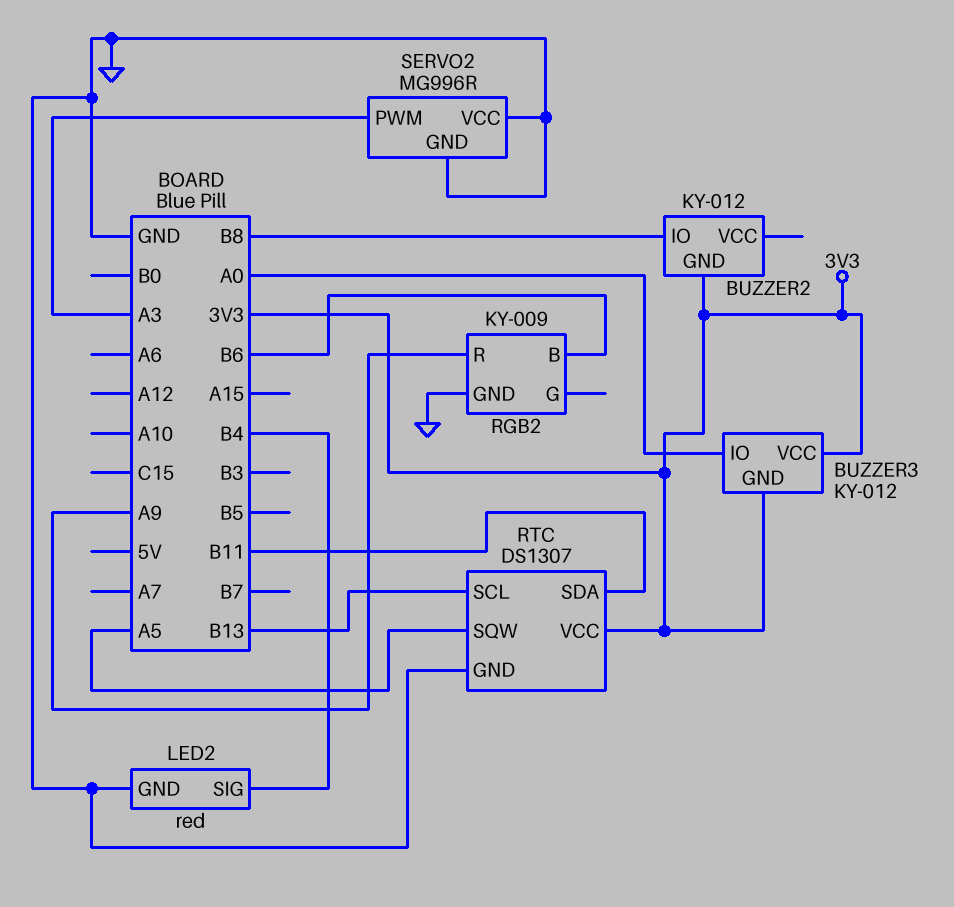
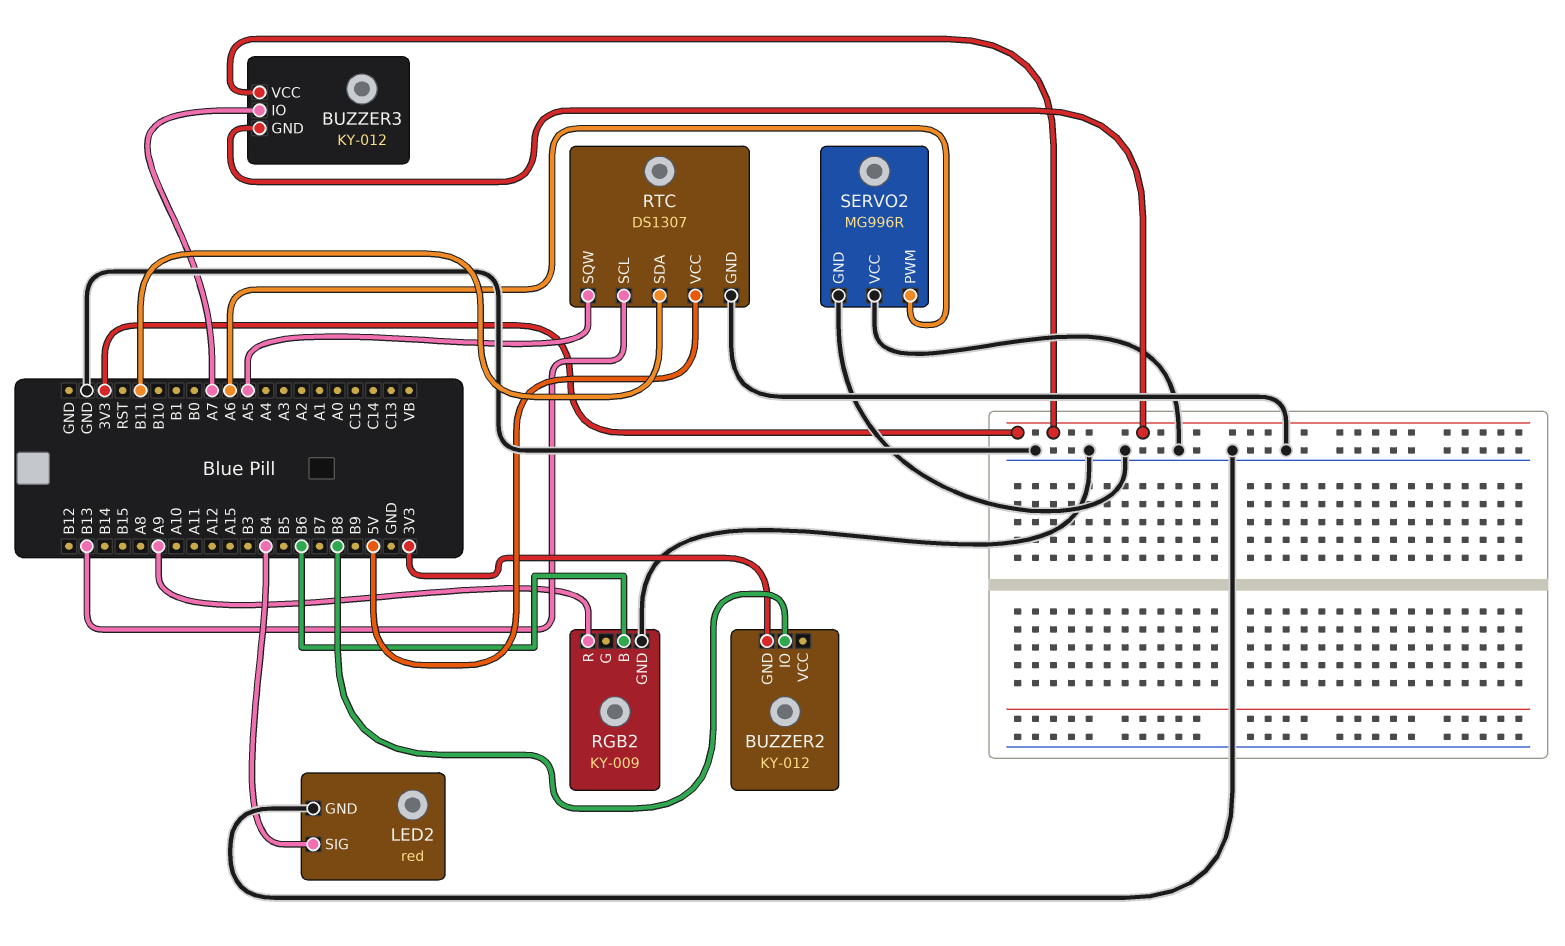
BUZZER3 pin IO: A0 -> A7
RTC pin VCC: 3V3 -> 5V
SERVO2 pin PWM: A3 -> A6

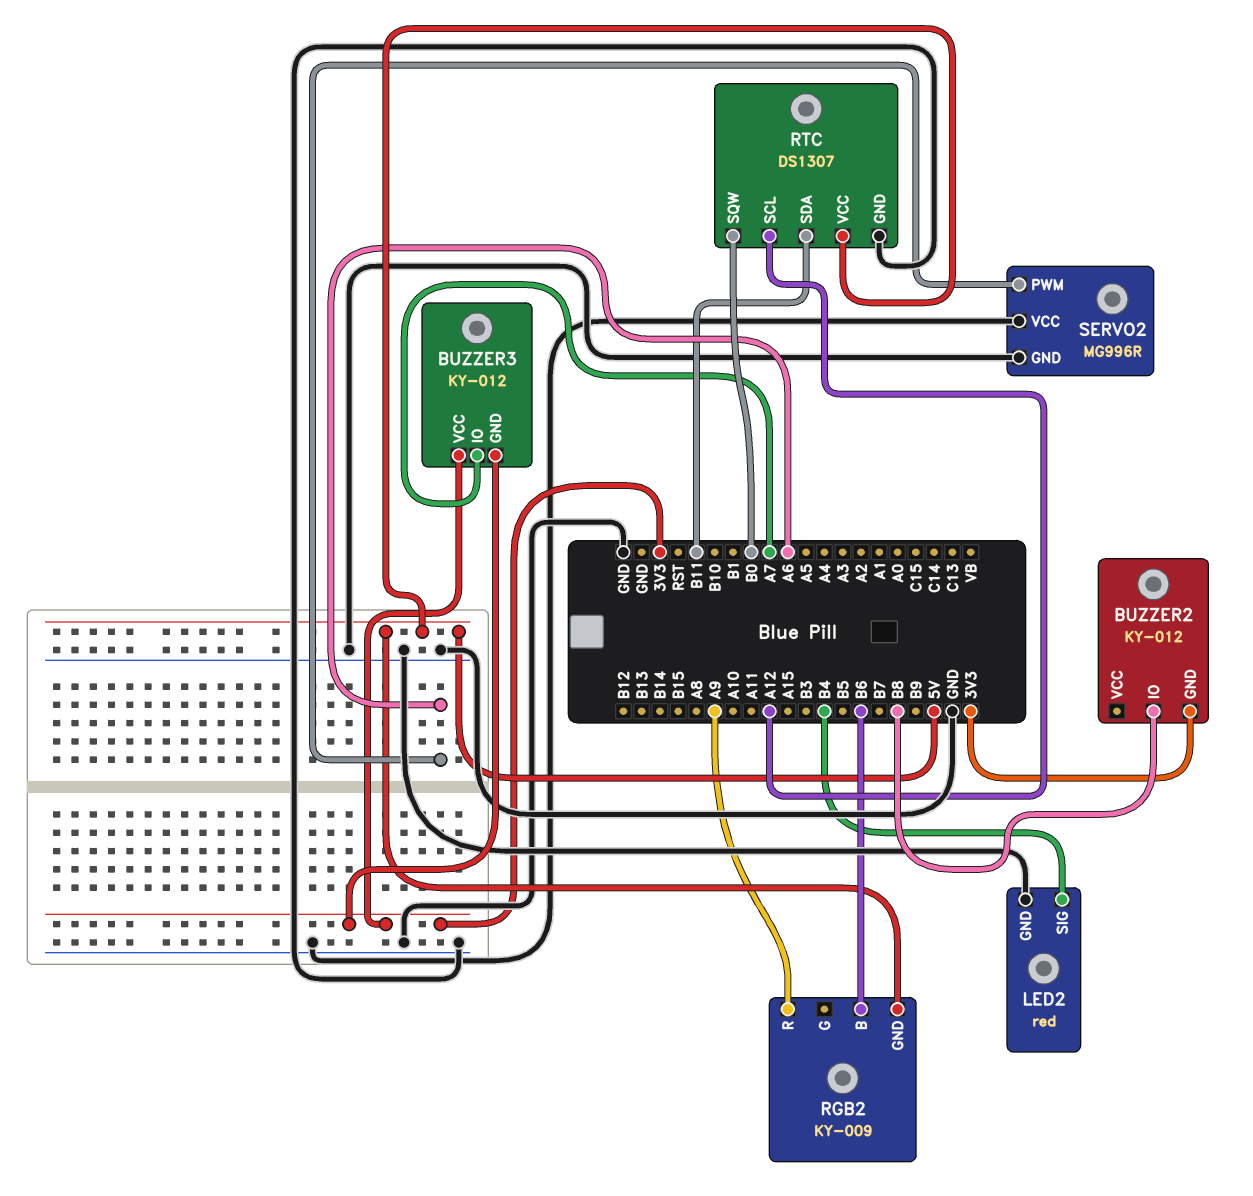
RGB2 pin GND: GND -> 5V
RTC pin SCL: B13 -> A12
RTC pin SQW: A5 -> B0

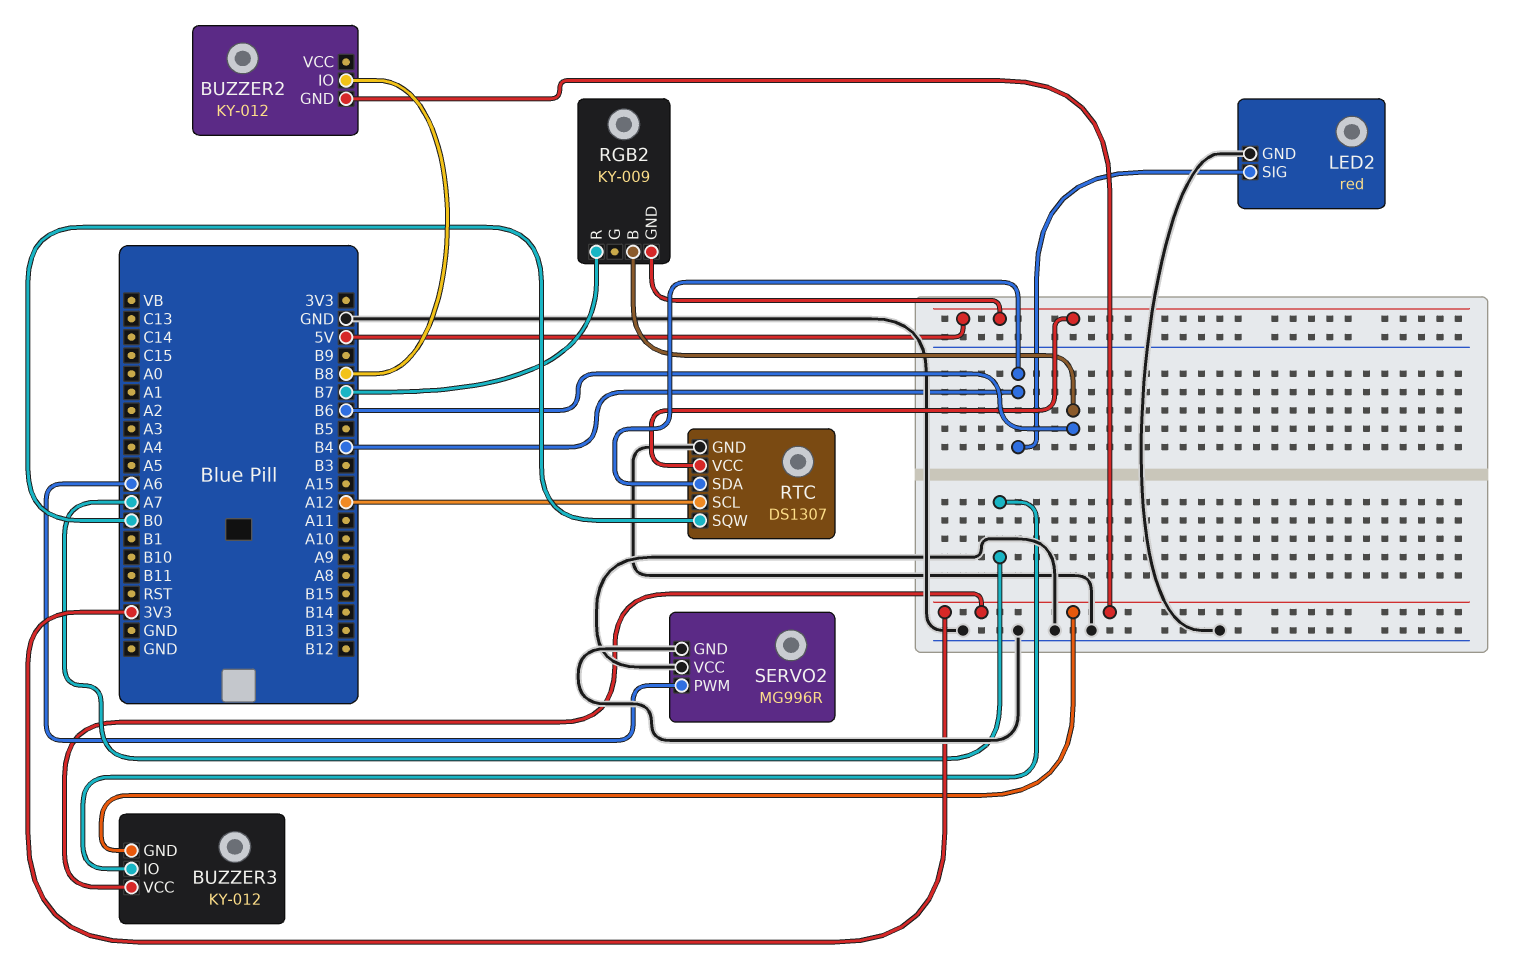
RGB2 pin R: A9 -> B7
RTC pin SDA: B11 -> B4

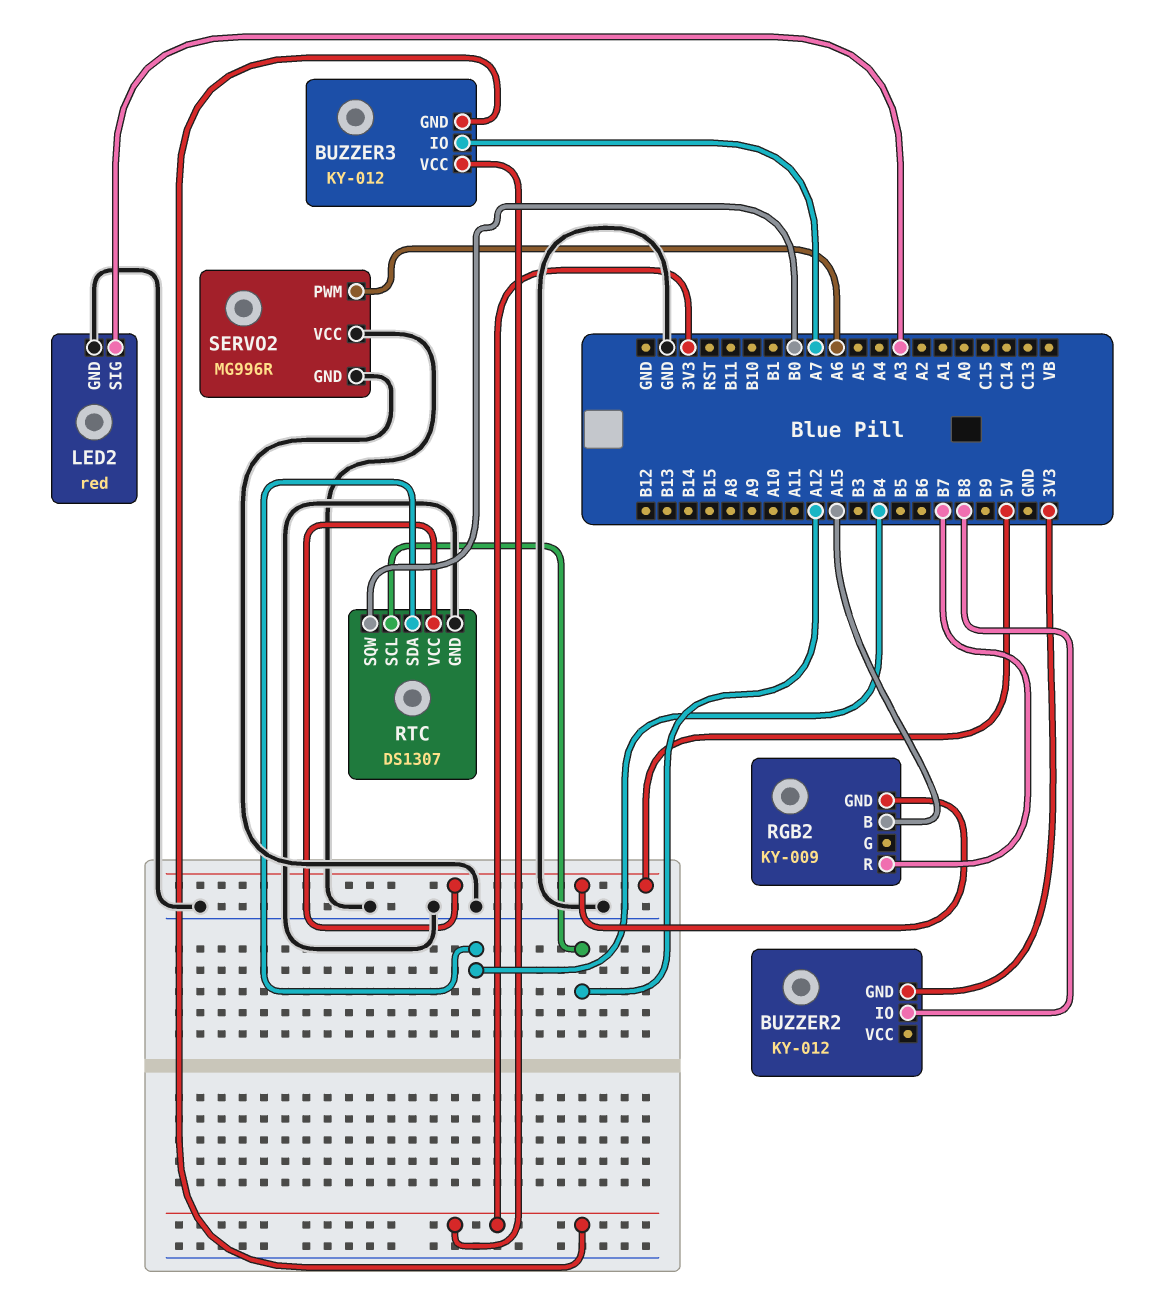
LED2 pin SIG: B4 -> A3
RGB2 pin B: B6 -> A15

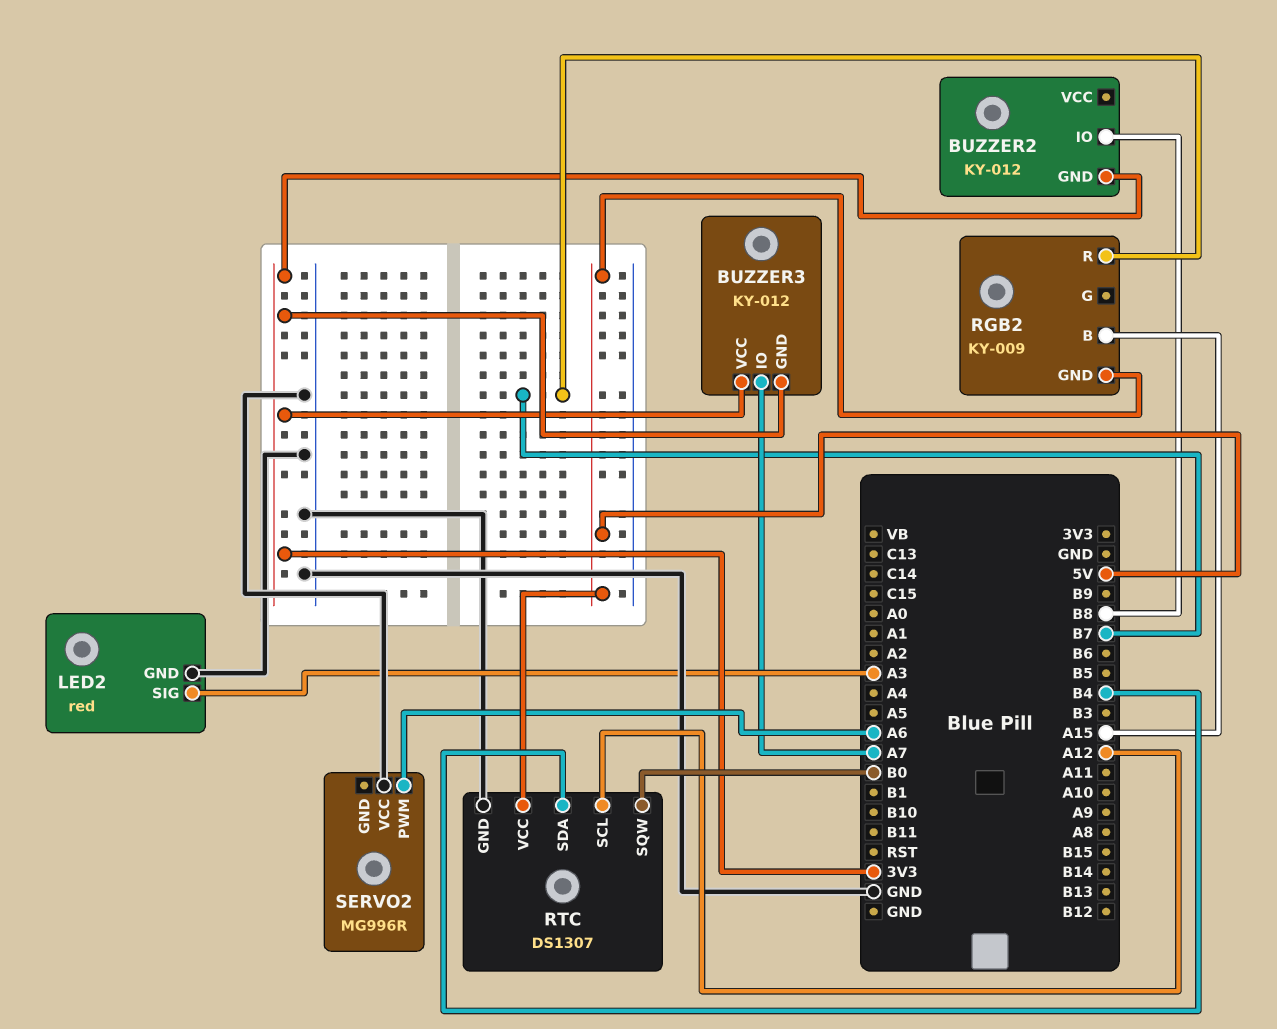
SERVO2 pin GND: GND -> none

